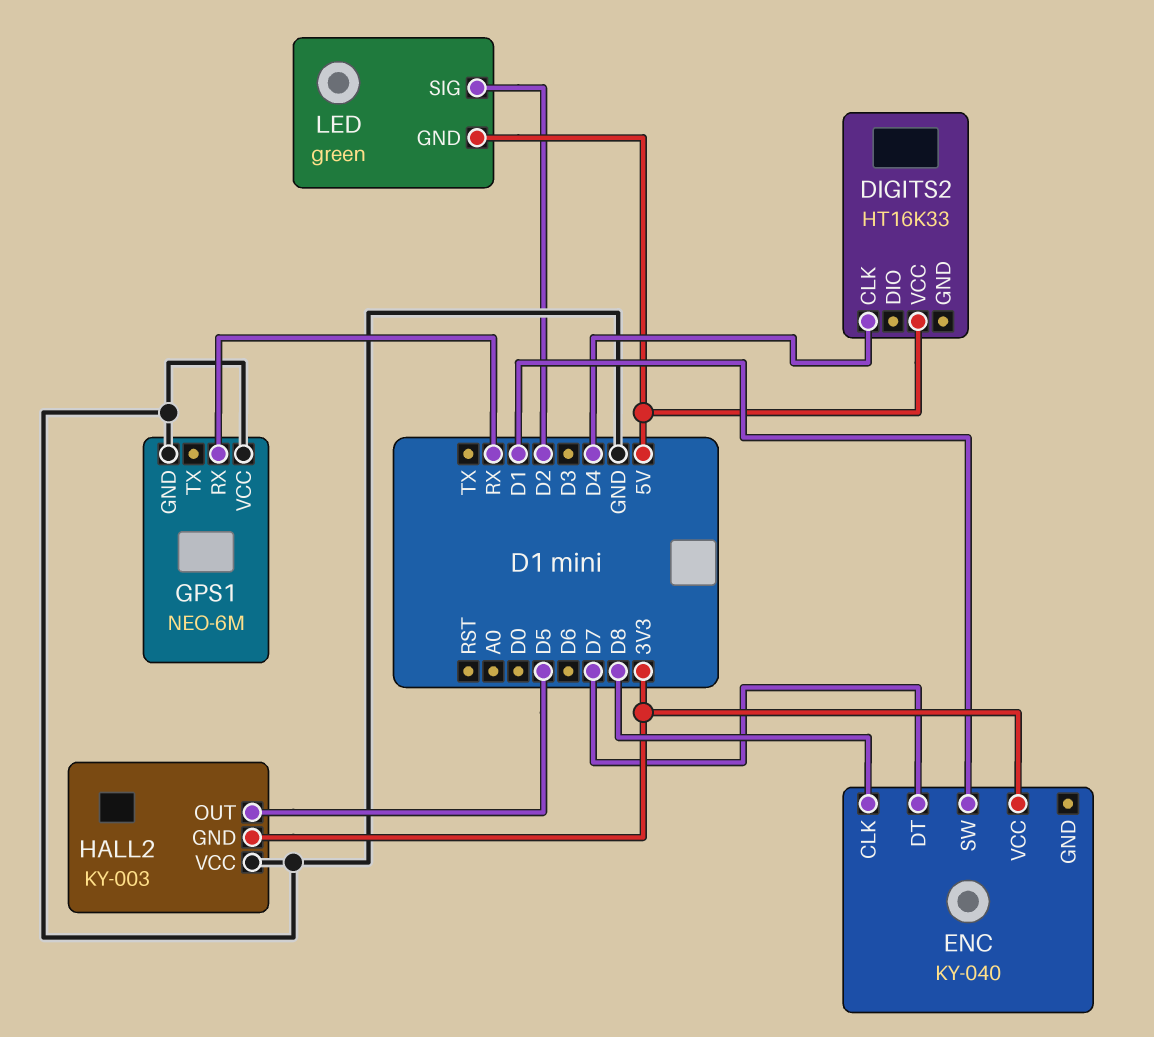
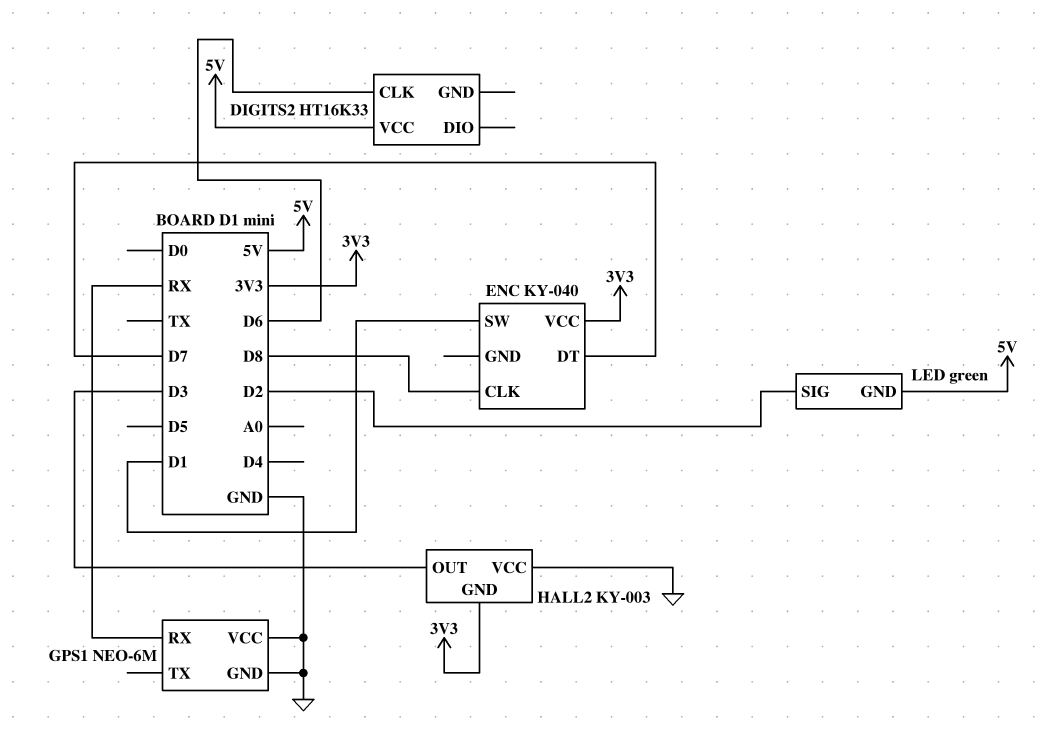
DIGITS2 pin CLK: D4 -> D6
HALL2 pin OUT: D5 -> D3

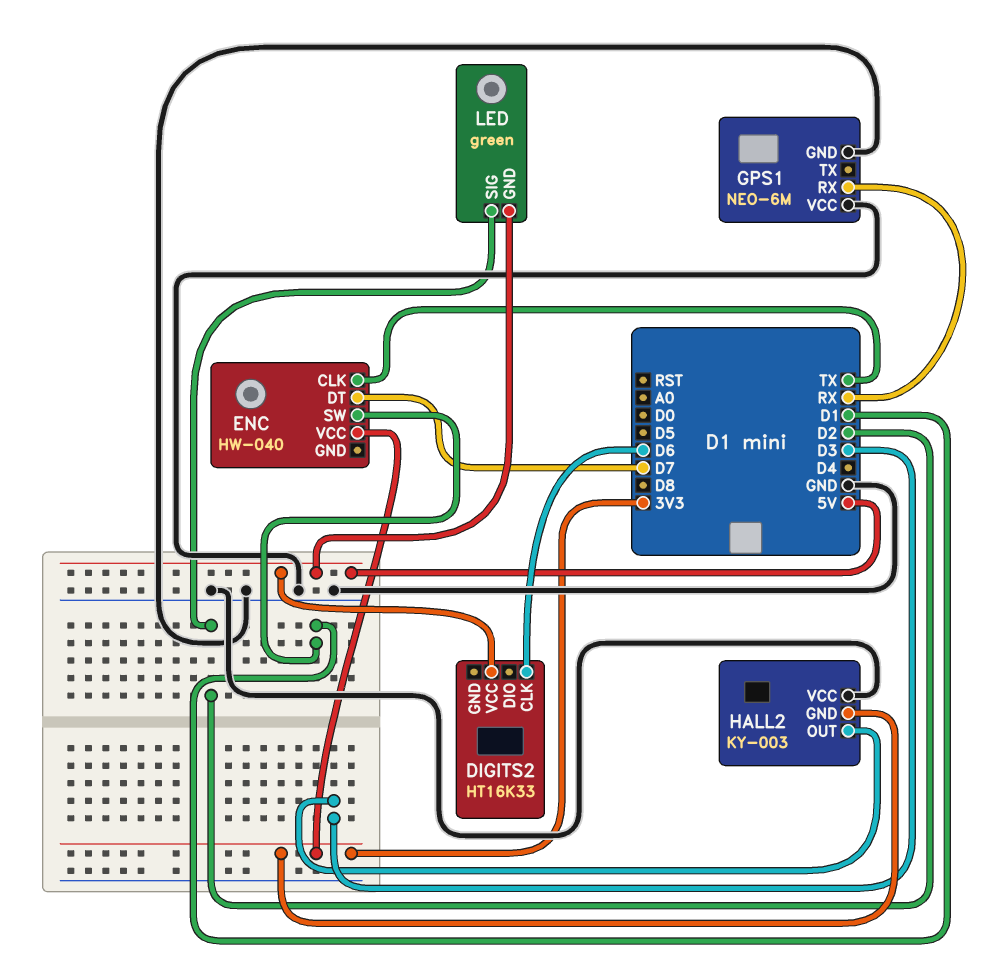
ENC: KY-040 -> HW-040
ENC pin CLK: D8 -> TX

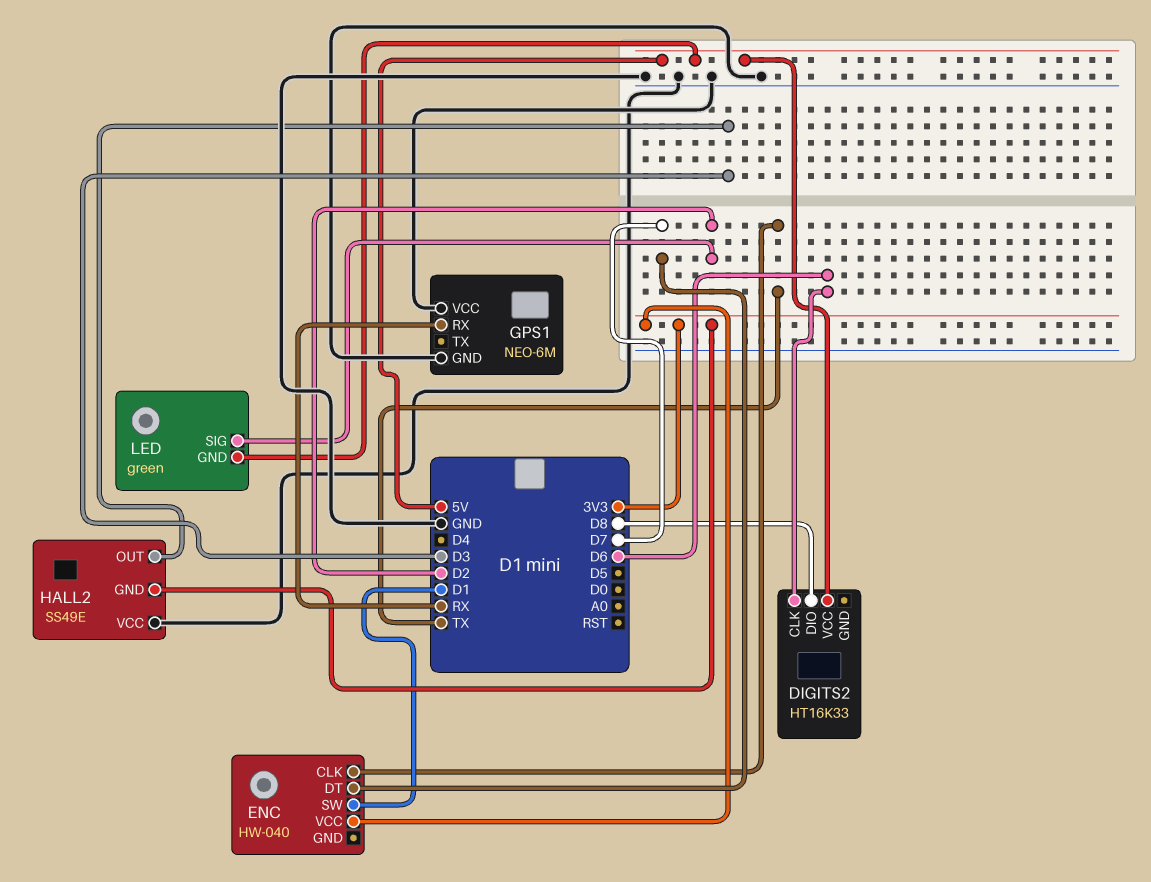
DIGITS2 pin DIO: none -> D8
HALL2: KY-003 -> SS49E

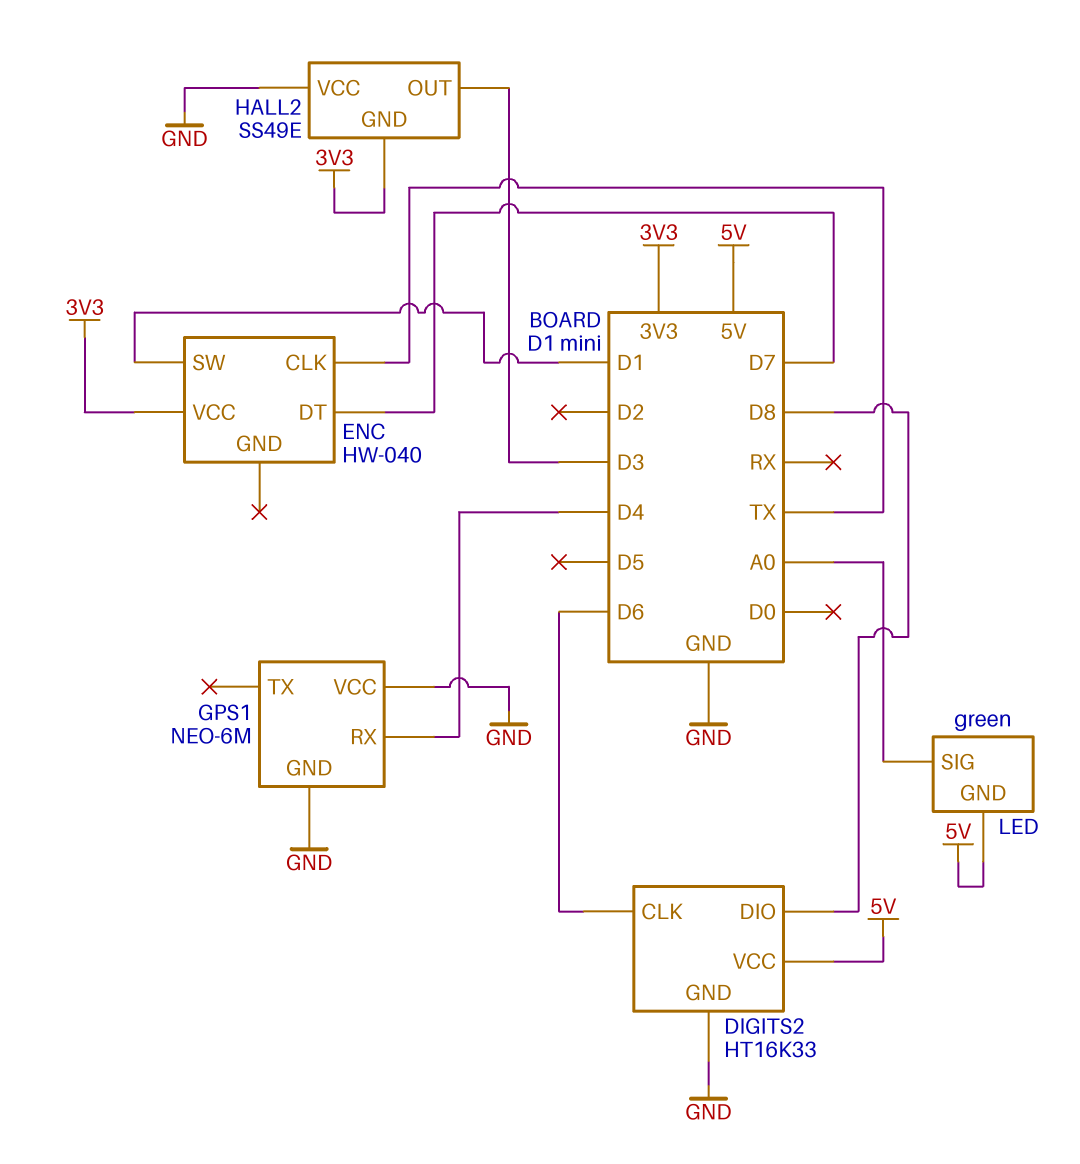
DIGITS2 pin GND: none -> GND
GPS1 pin RX: RX -> D4
LED pin SIG: D2 -> A0

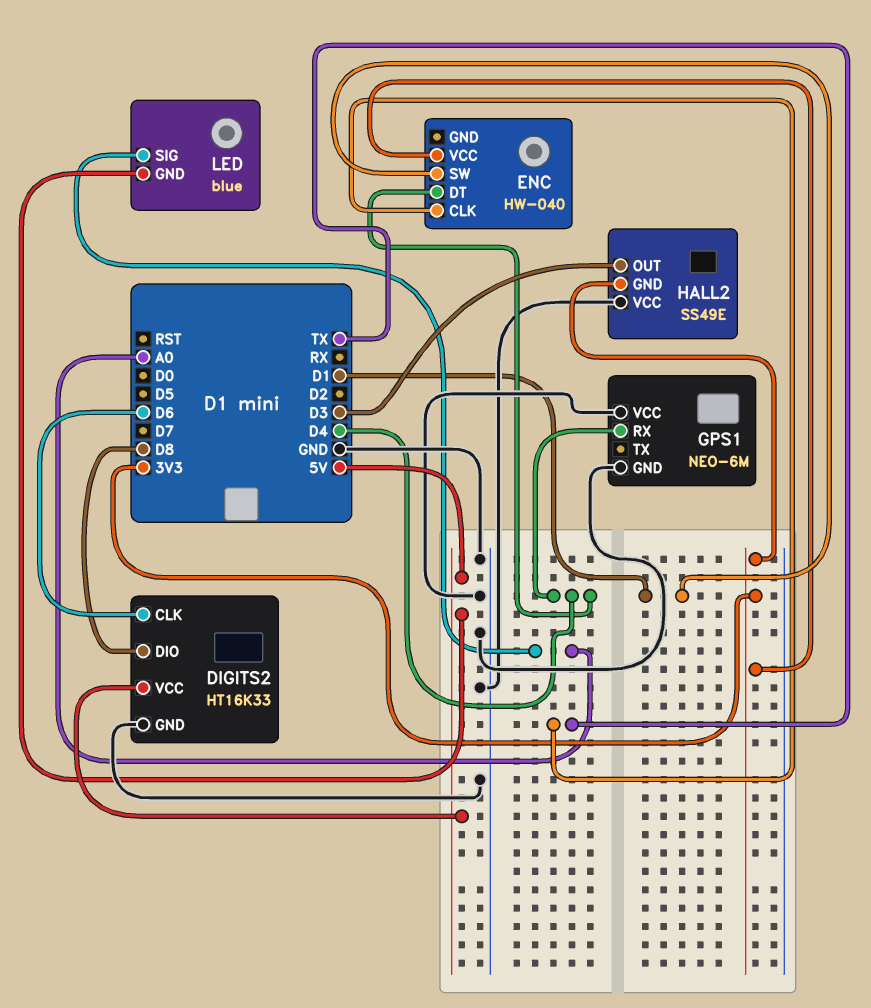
ENC pin DT: D7 -> D4
LED: green -> blue

